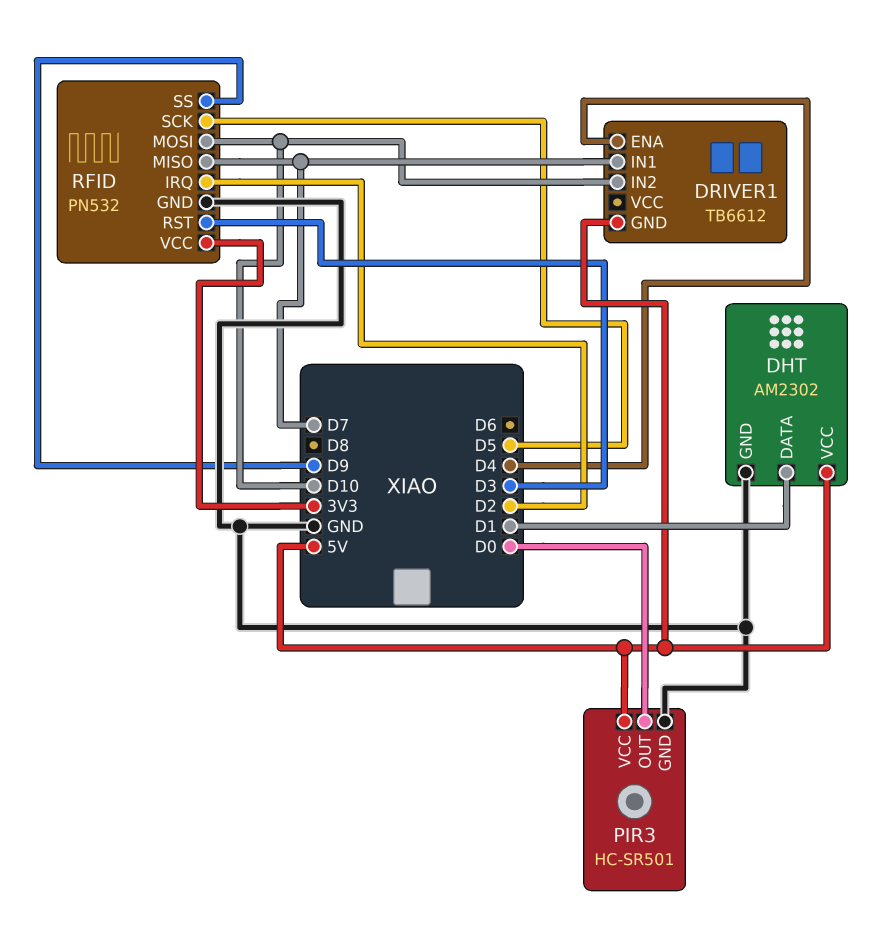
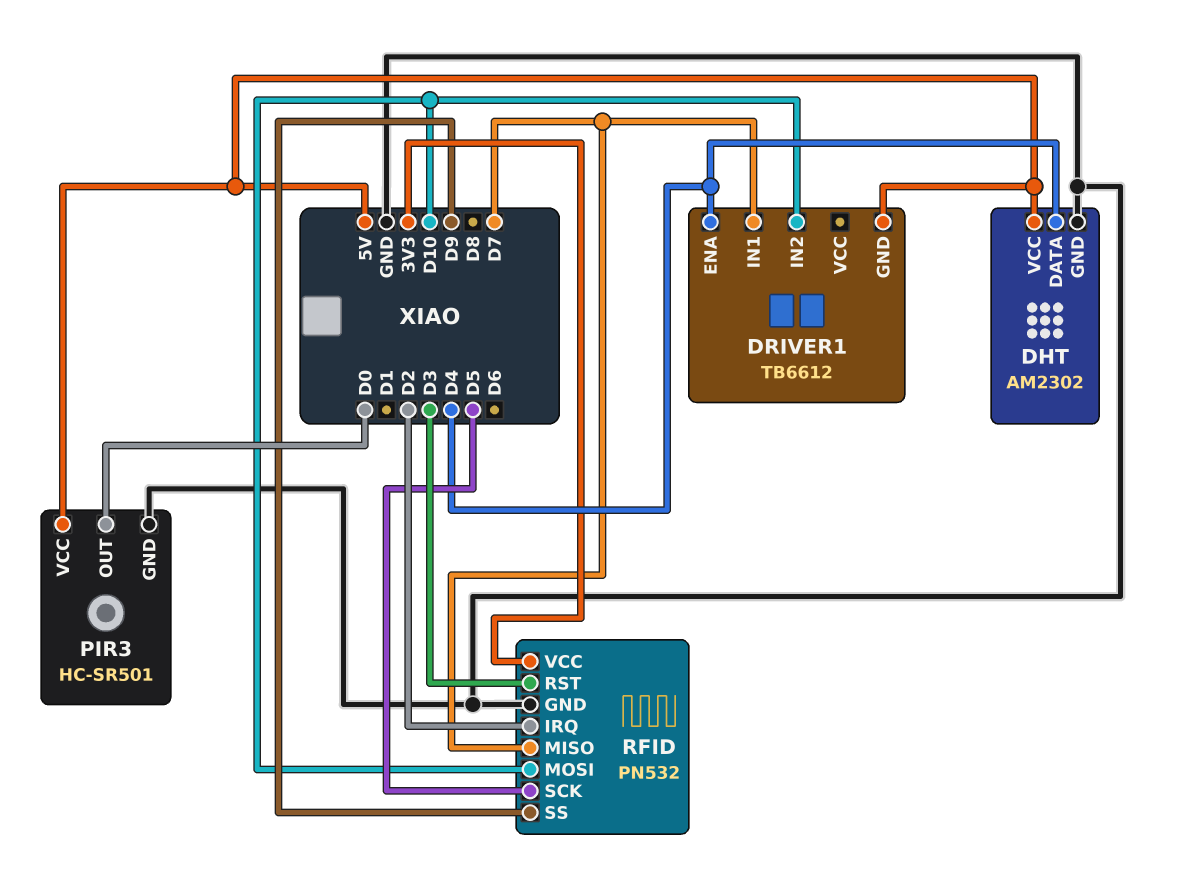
DHT pin DATA: D1 -> D4

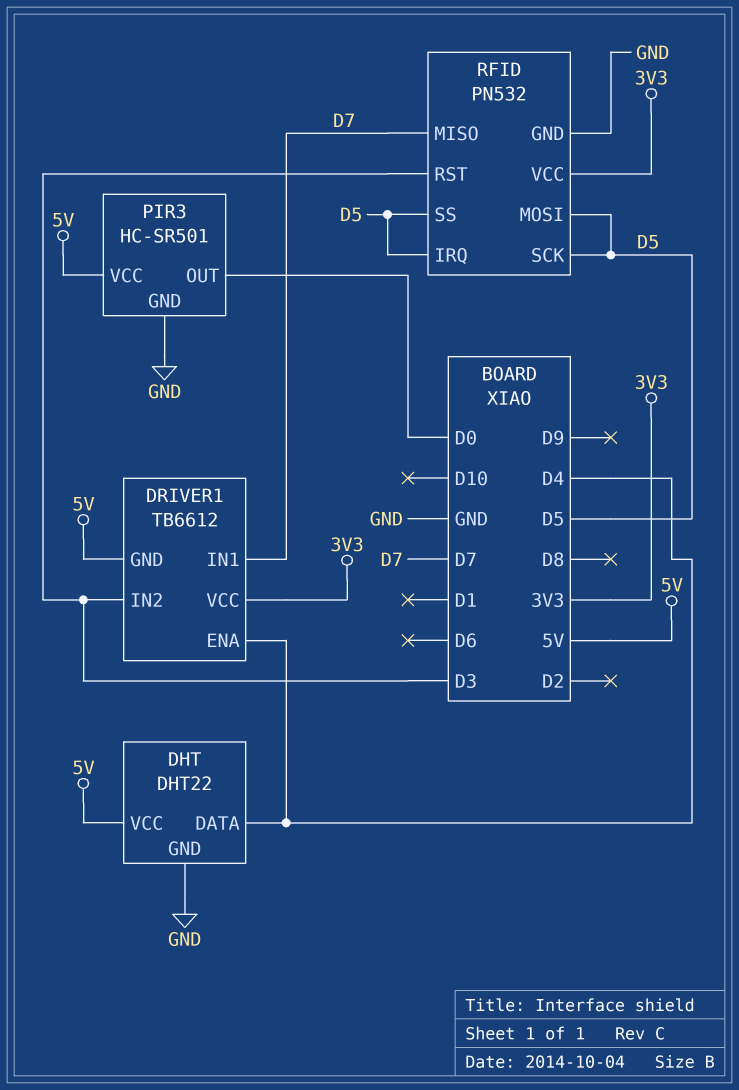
DHT: AM2302 -> DHT22
DRIVER1 pin IN2: D10 -> D3
DRIVER1 pin VCC: none -> 3V3
RFID pin IRQ: D2 -> D5
RFID pin MOSI: D10 -> D5
RFID pin SS: D9 -> D5

